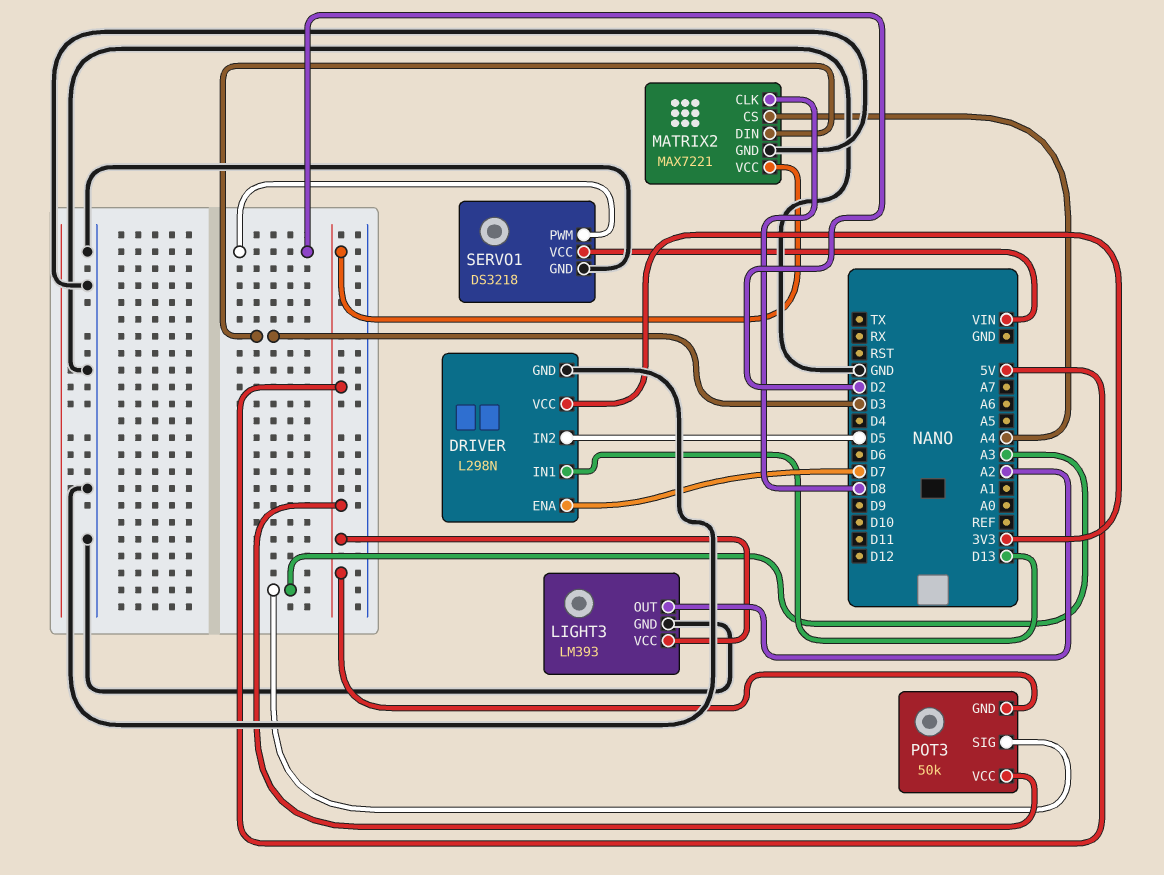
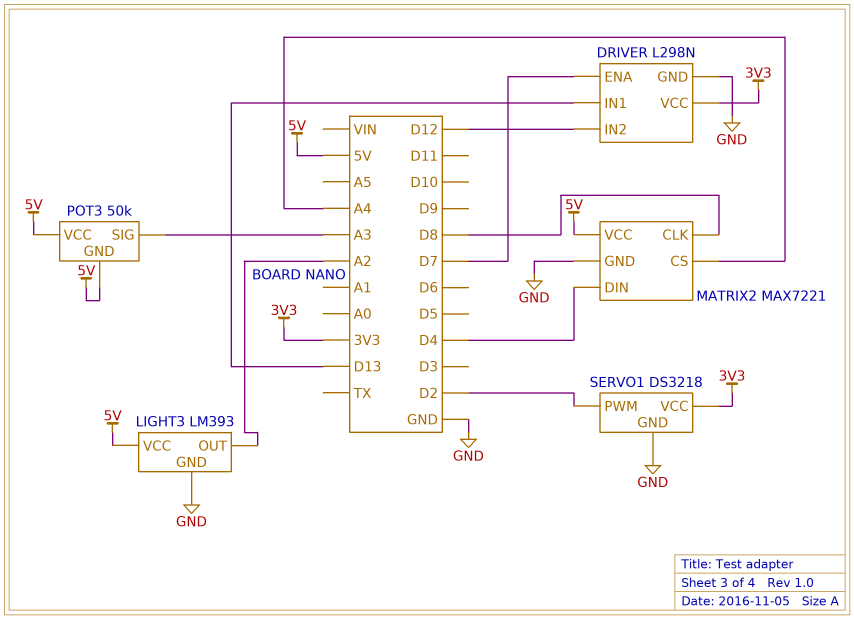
DRIVER pin IN2: D5 -> D12
MATRIX2 pin DIN: D3 -> D4
SERVO1 pin VCC: VIN -> 3V3

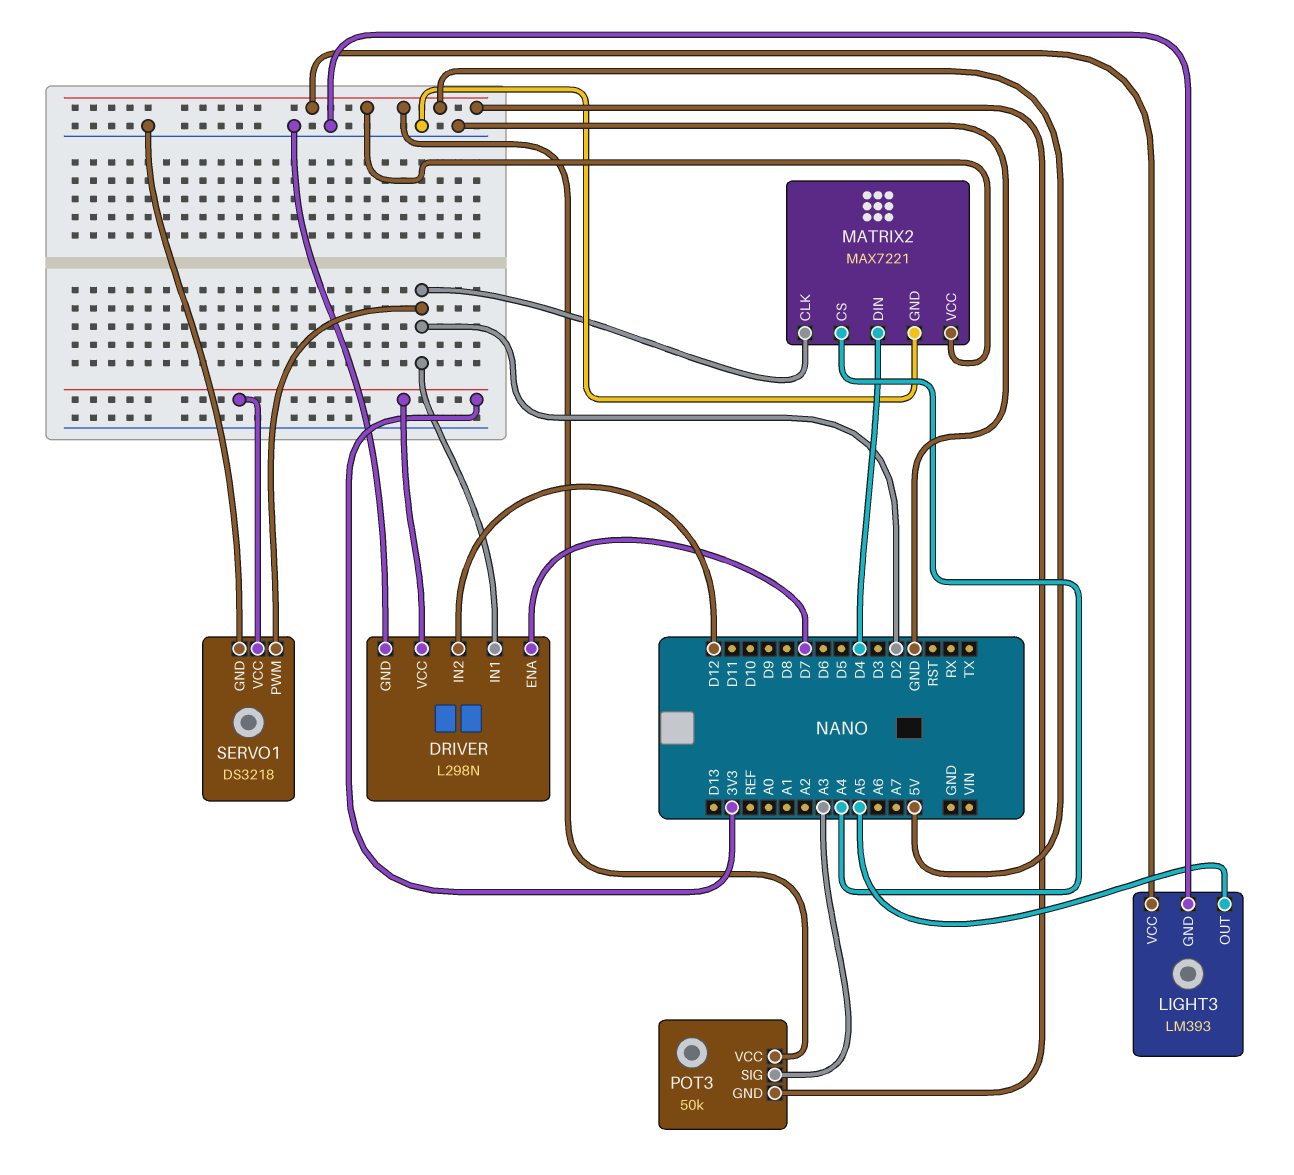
DRIVER pin IN1: D13 -> D2
LIGHT3 pin OUT: A2 -> A5
MATRIX2 pin CLK: D8 -> D2

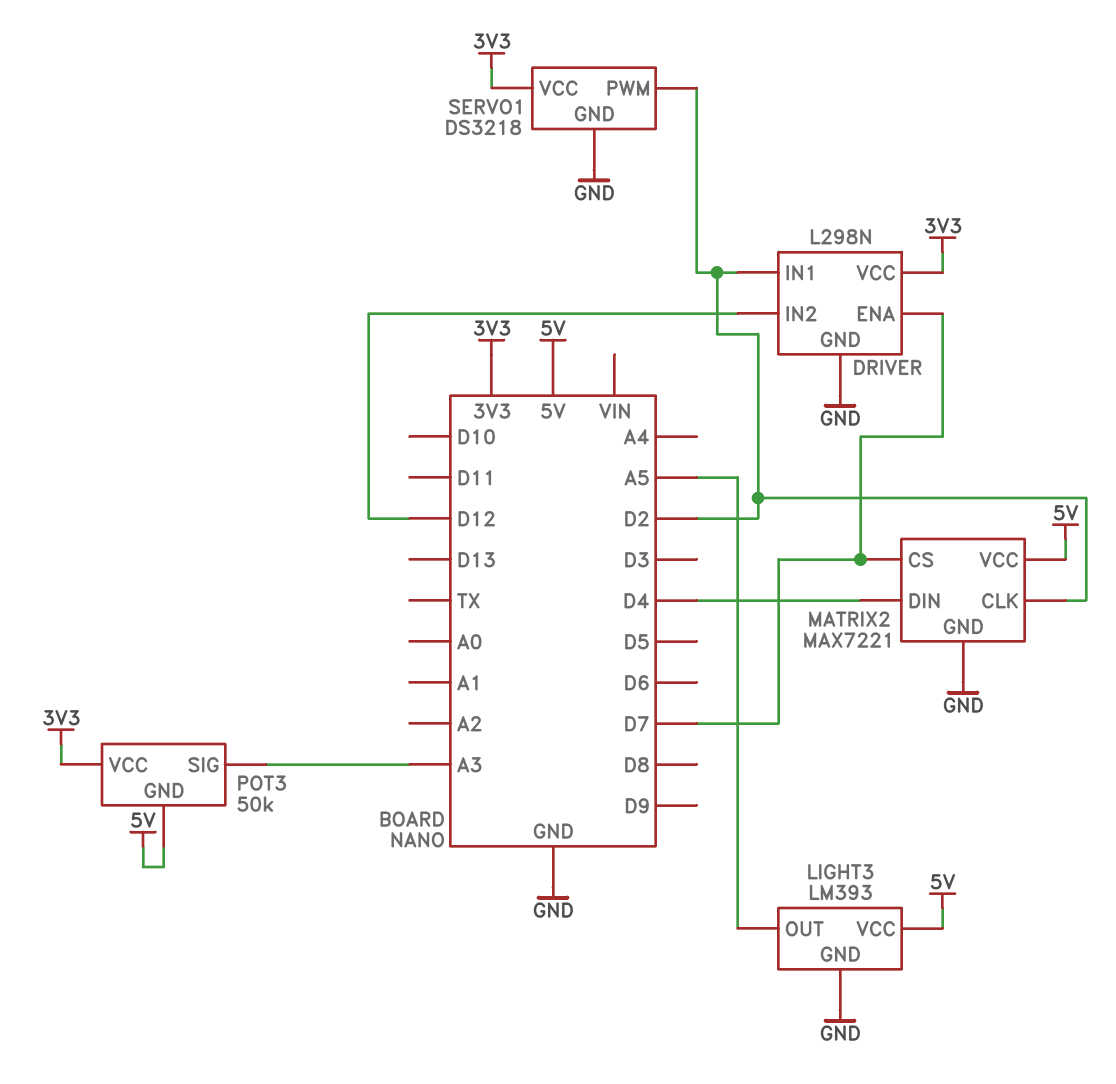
MATRIX2 pin CS: A4 -> D7
POT3 pin VCC: 5V -> 3V3

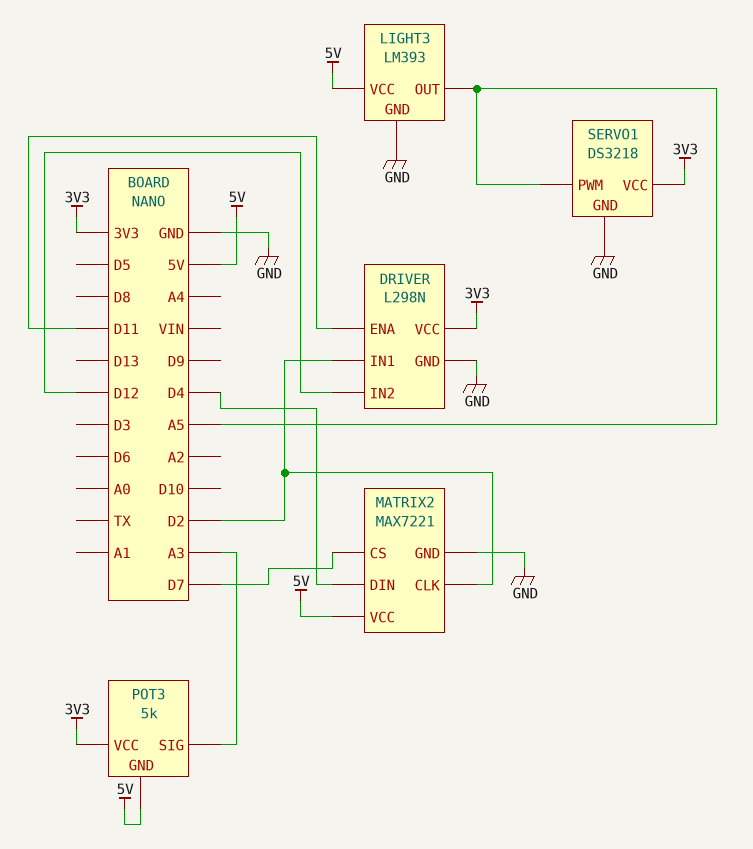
DRIVER pin ENA: D7 -> D11
POT3: 50k -> 5k
SERVO1 pin PWM: D2 -> A5

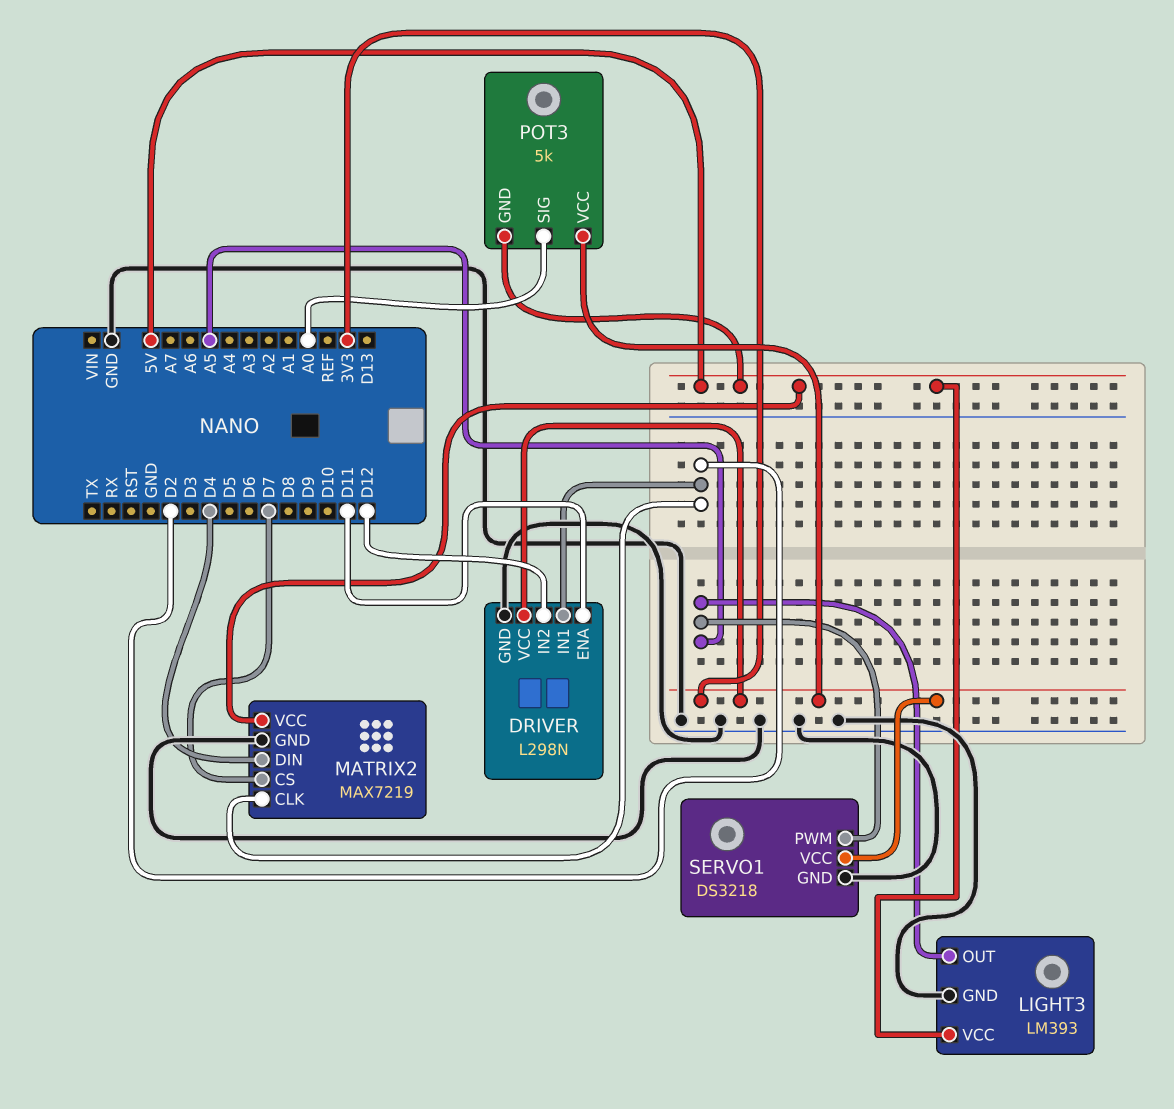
MATRIX2: MAX7221 -> MAX7219
POT3 pin SIG: A3 -> A0

